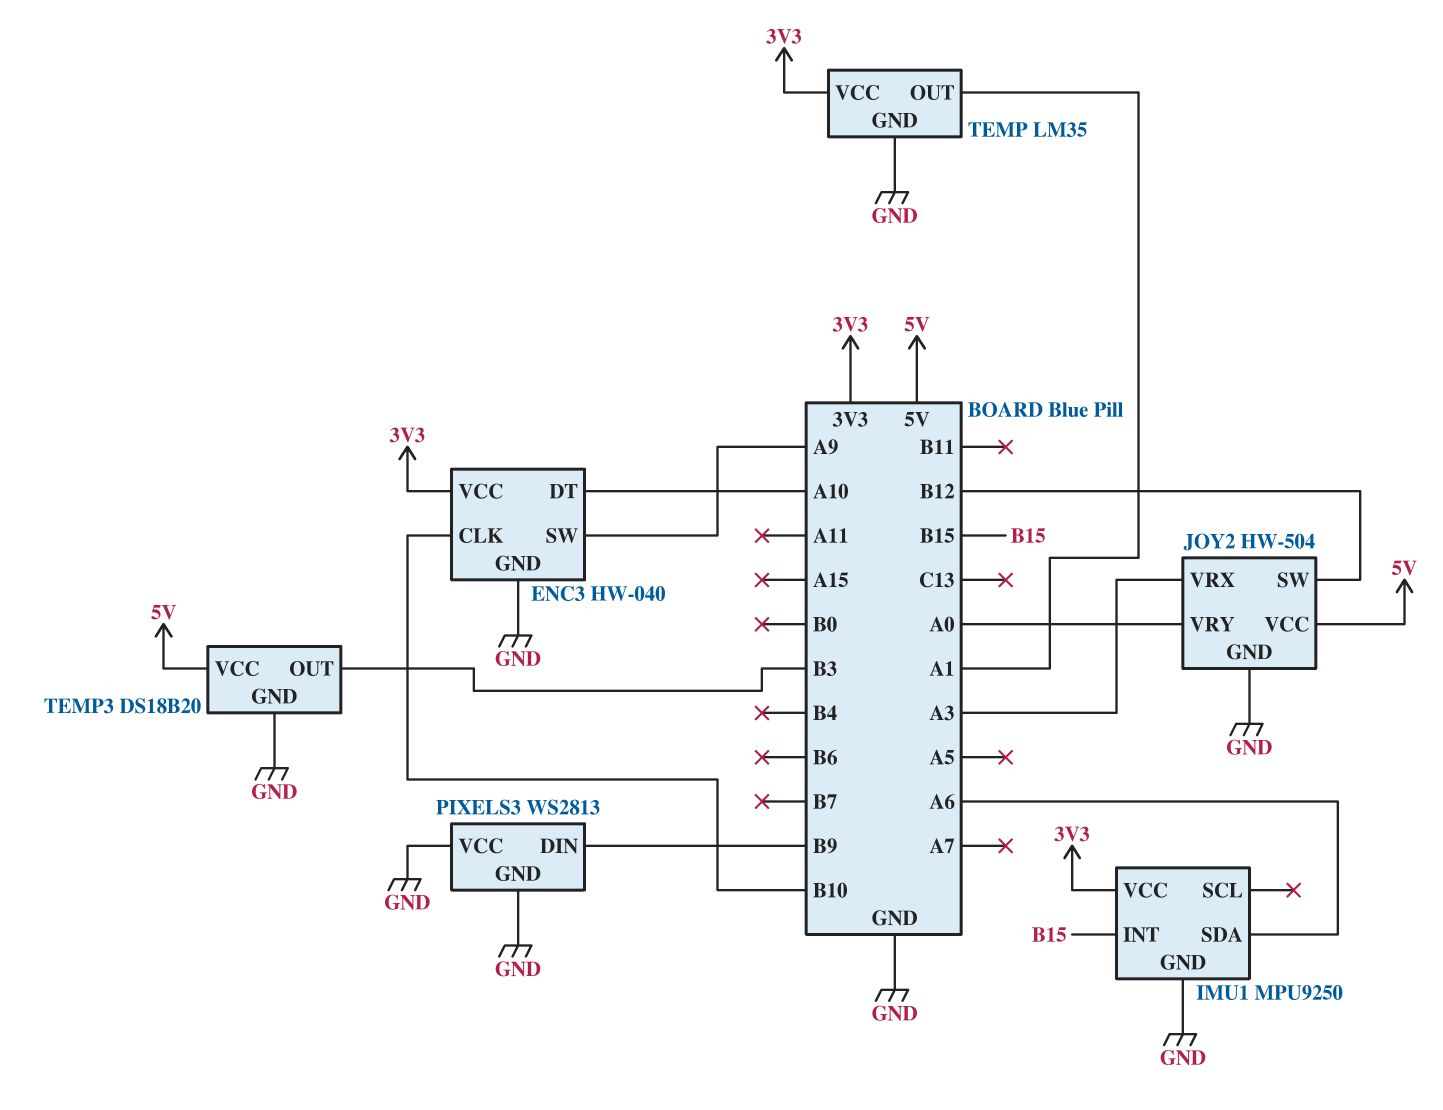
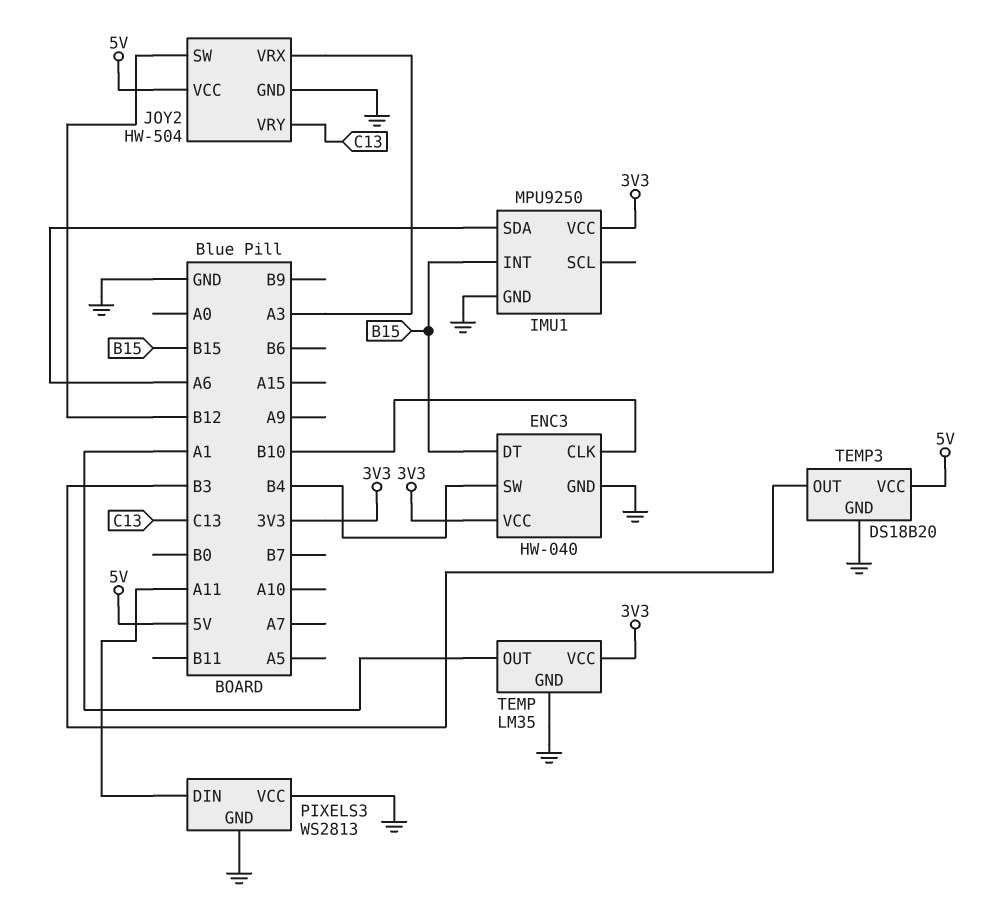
ENC3 pin DT: A10 -> B15
ENC3 pin SW: A9 -> B4
JOY2 pin VRY: A0 -> C13
PIXELS3 pin DIN: B9 -> A11

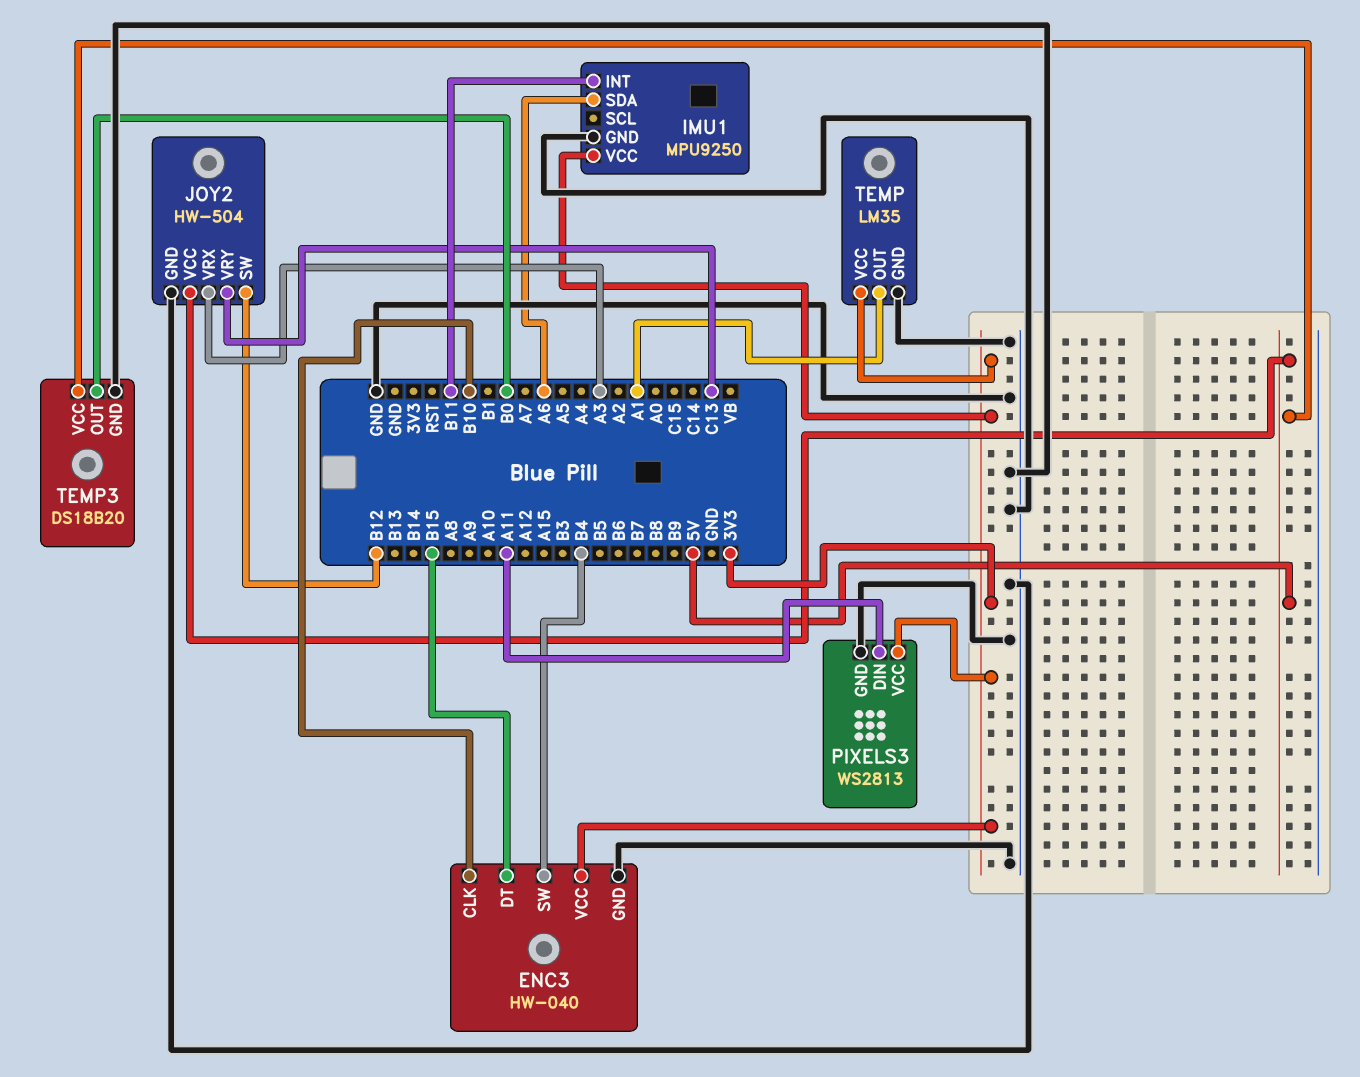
IMU1 pin INT: B15 -> B11
PIXELS3 pin VCC: GND -> 3V3
TEMP3 pin OUT: B3 -> B0

